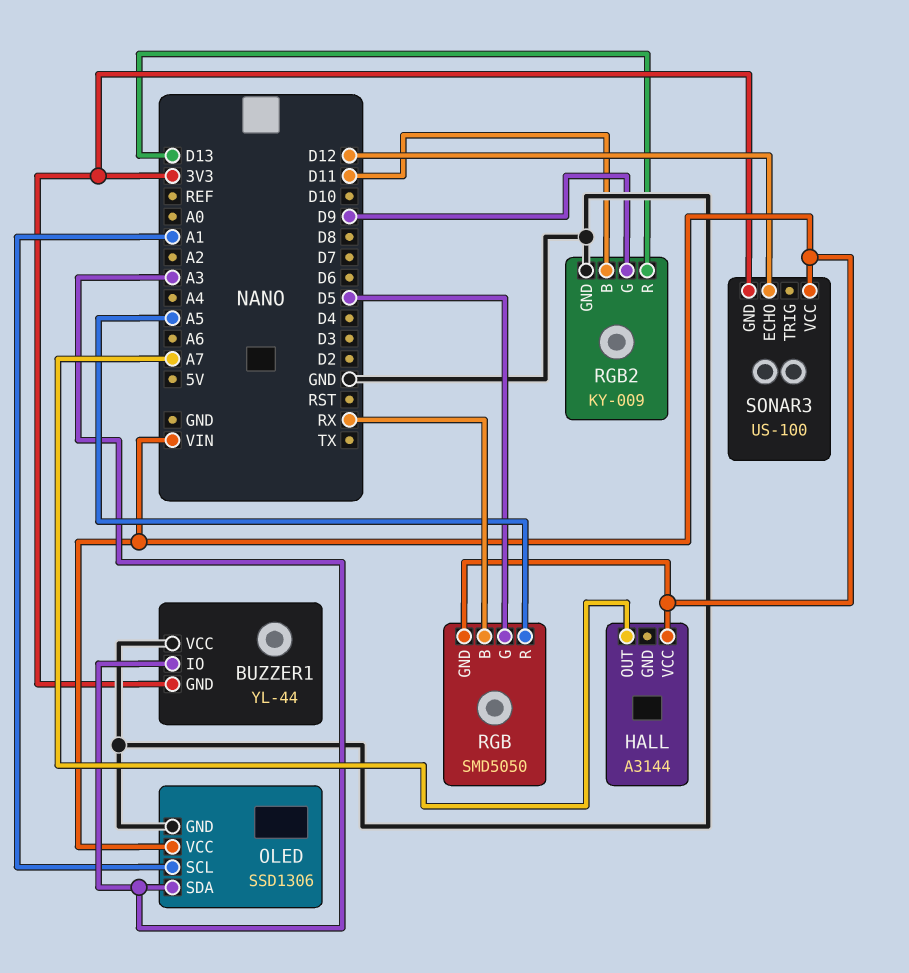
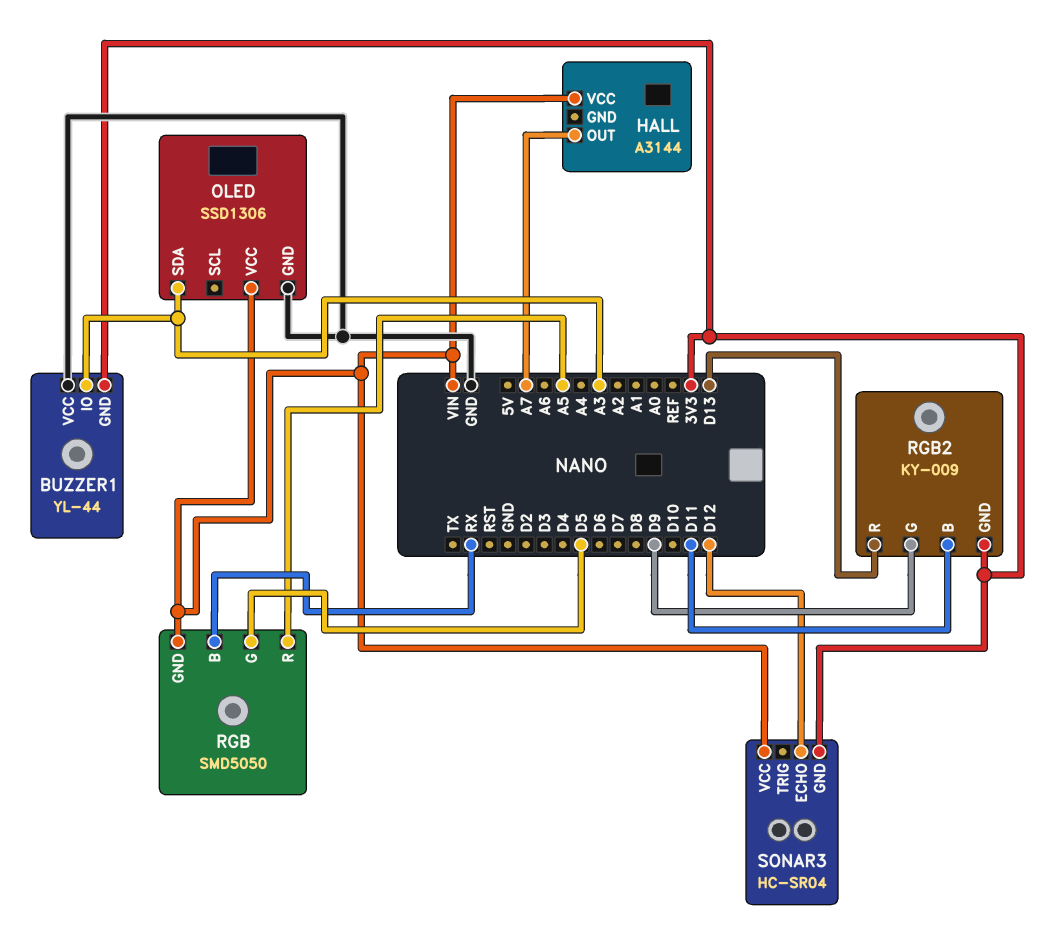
OLED pin SCL: A1 -> none
RGB2 pin GND: GND -> 3V3
SONAR3: US-100 -> HC-SR04

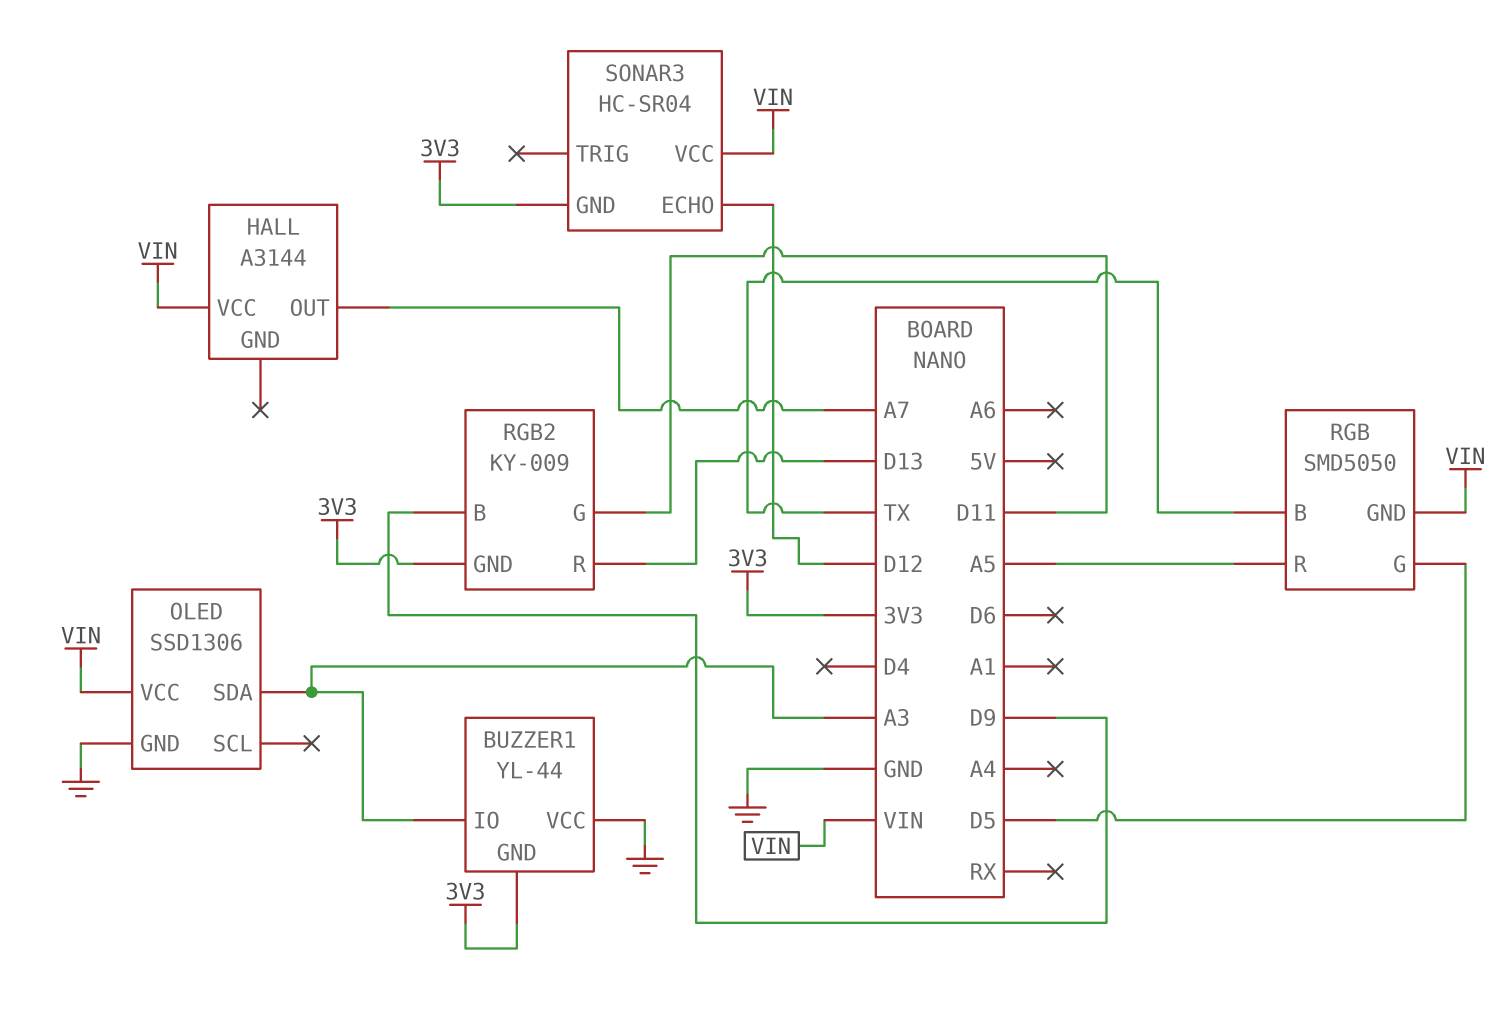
RGB pin B: RX -> TX
RGB2 pin B: D11 -> D9
RGB2 pin G: D9 -> D11

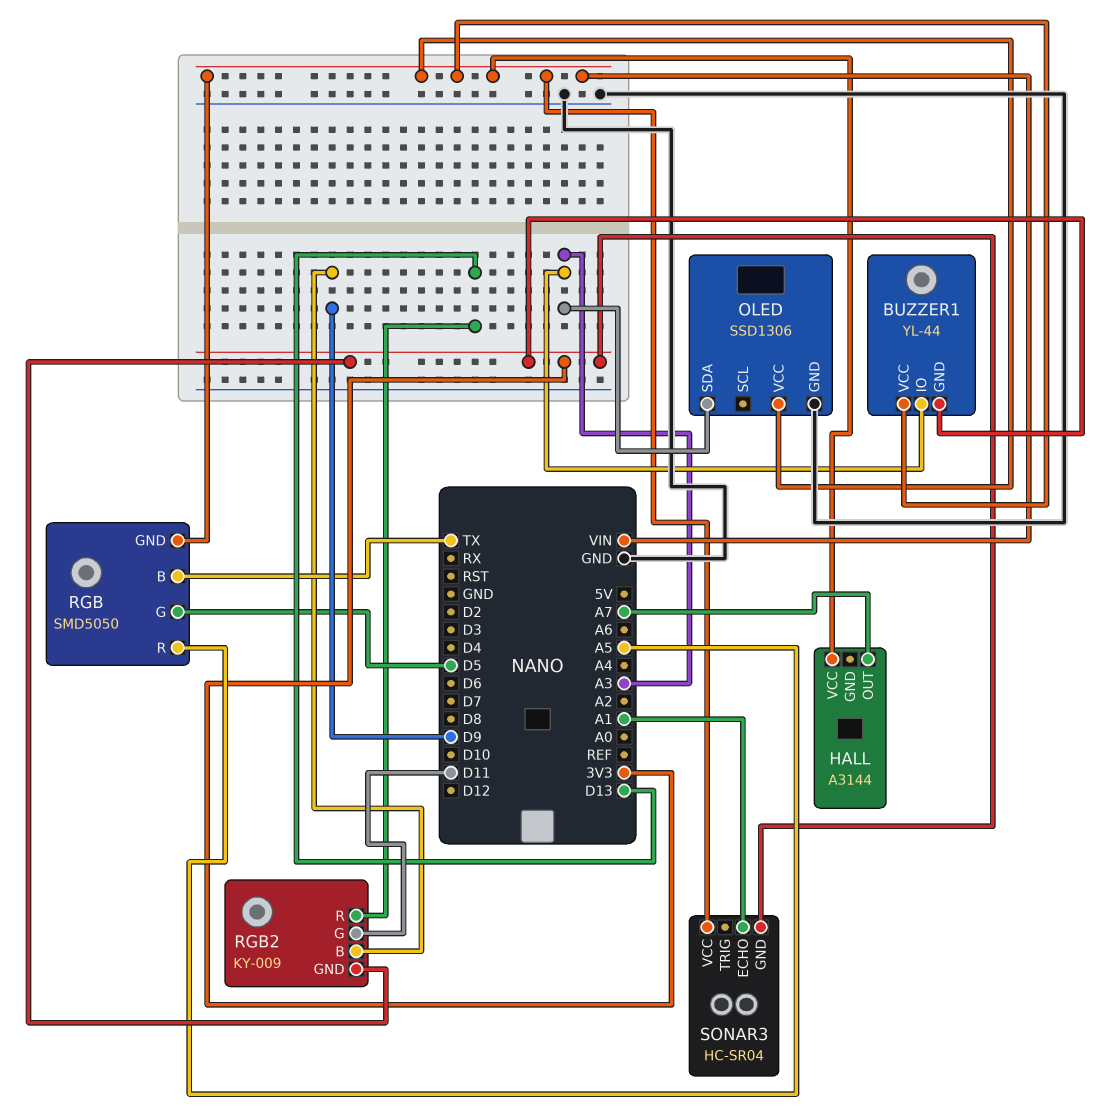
BUZZER1 pin VCC: GND -> VIN
SONAR3 pin ECHO: D12 -> A1

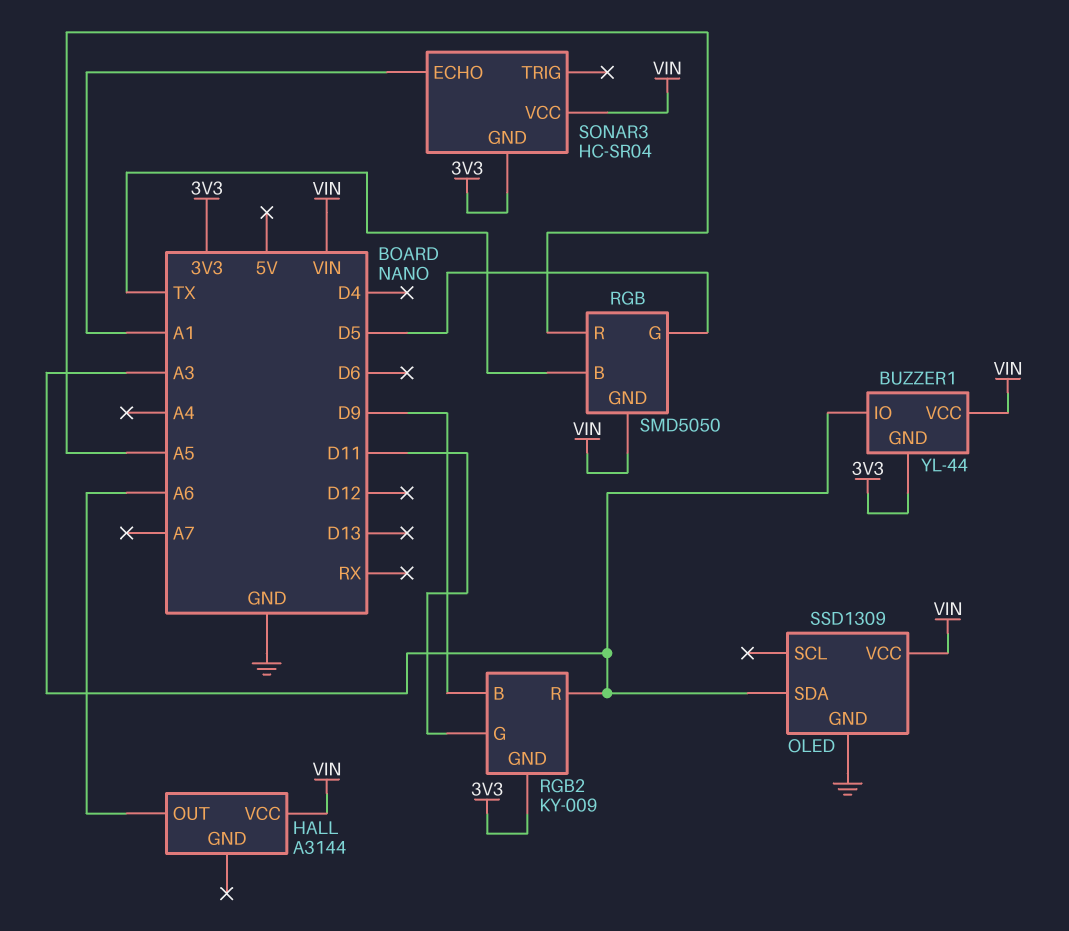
HALL pin OUT: A7 -> A6
OLED: SSD1306 -> SSD1309
RGB2 pin R: D13 -> A3

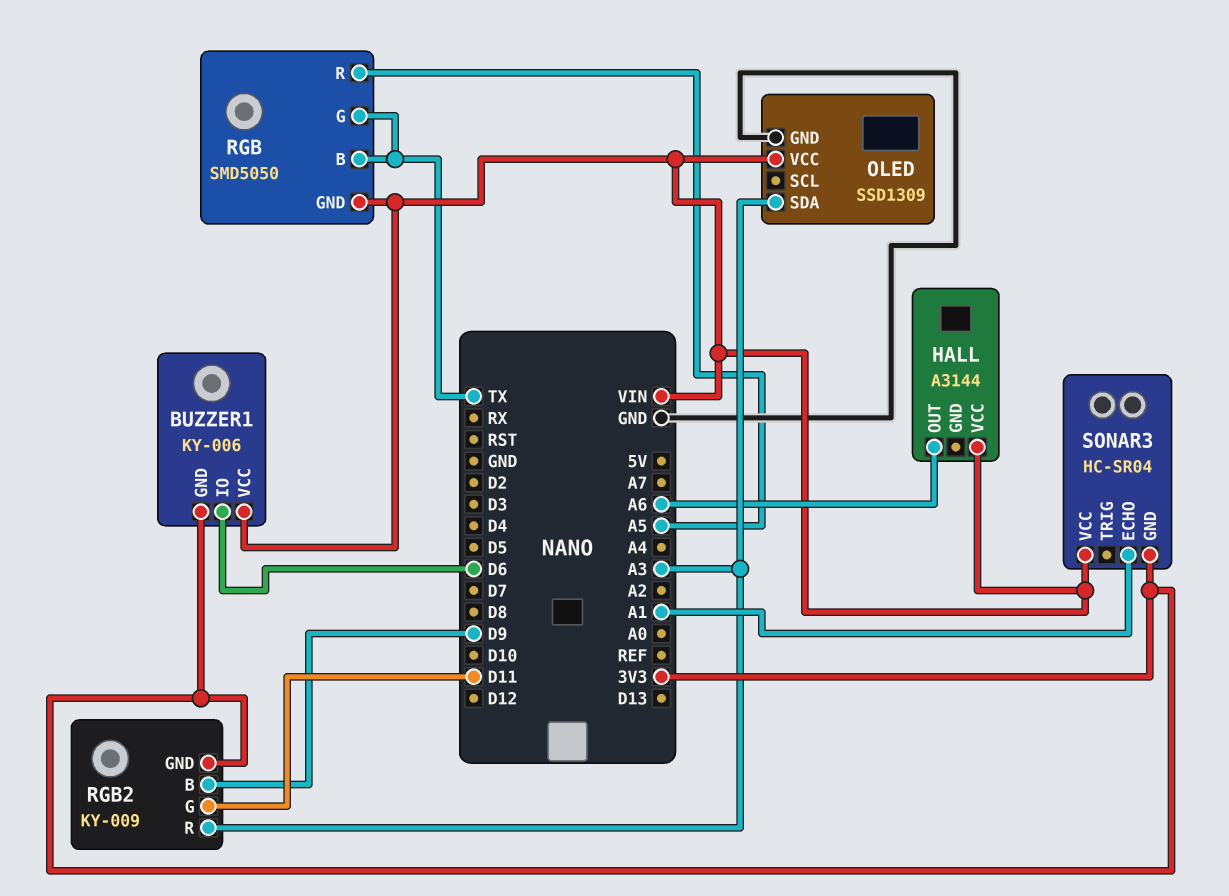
BUZZER1: YL-44 -> KY-006
BUZZER1 pin IO: A3 -> D6
RGB pin G: D5 -> TX

